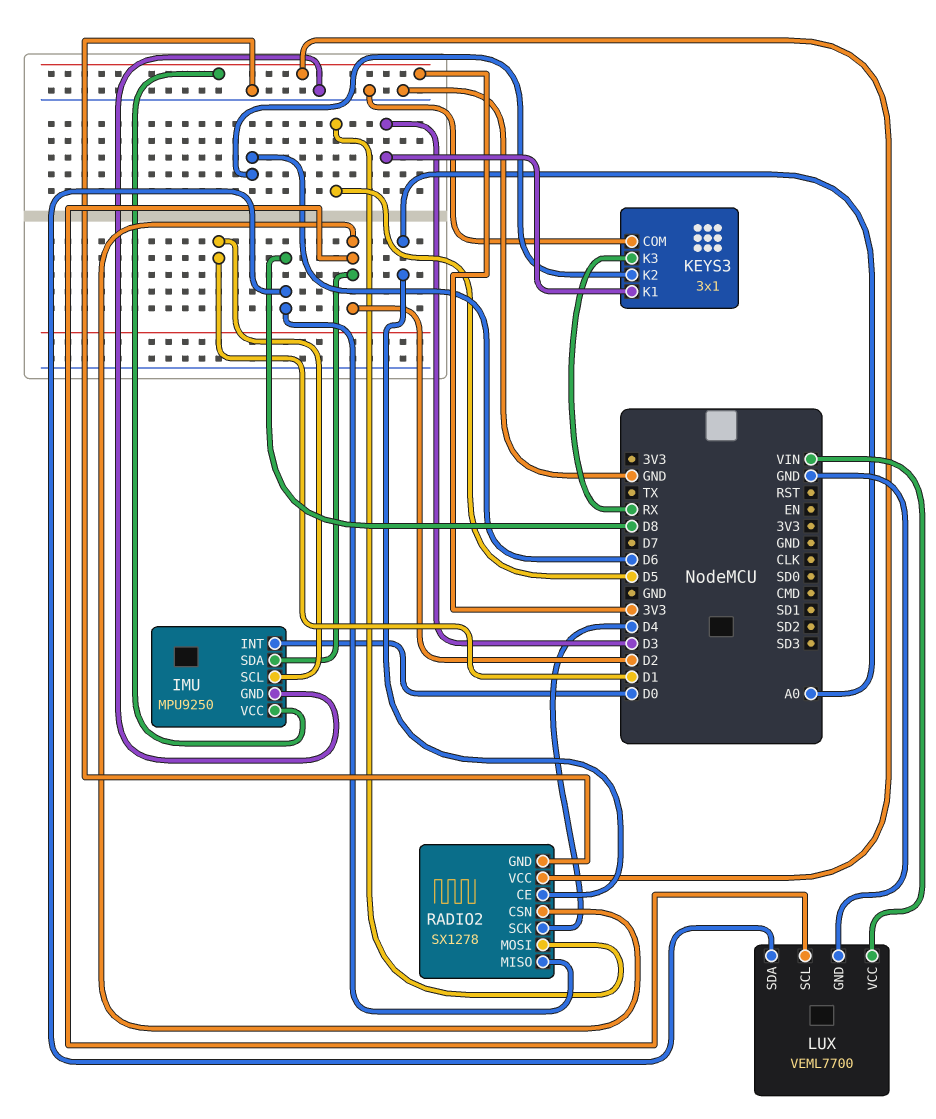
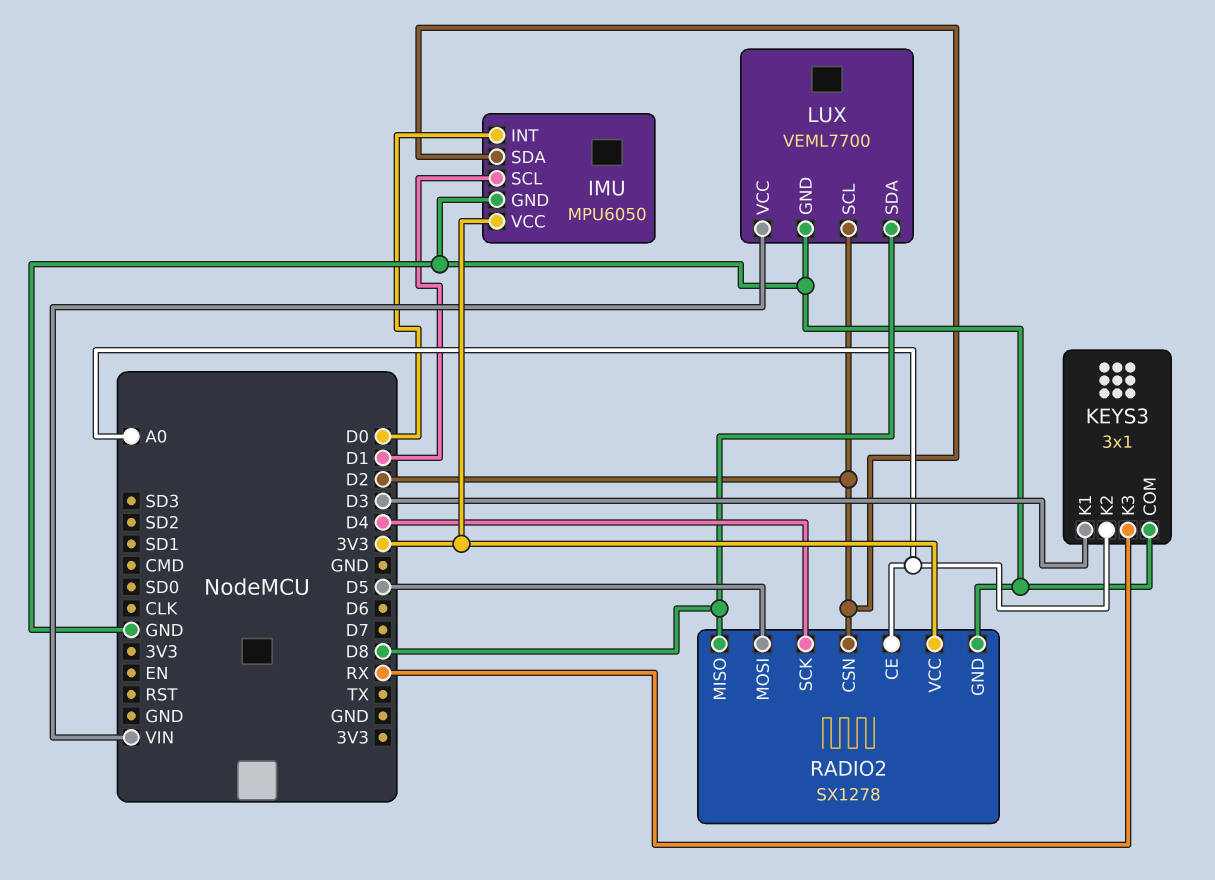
IMU: MPU9250 -> MPU6050
KEYS3 pin K2: D6 -> A0

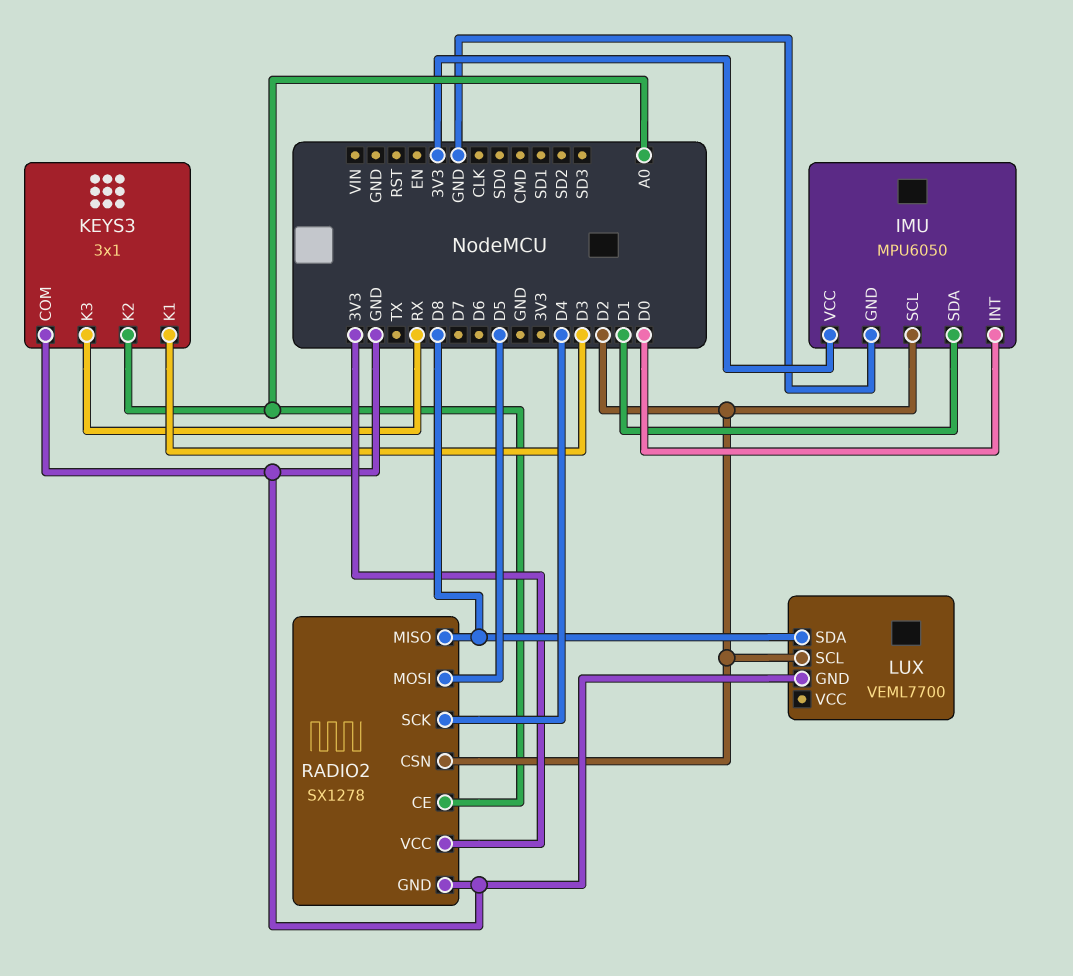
IMU pin SCL: D1 -> D2
IMU pin SDA: D2 -> D1
LUX pin VCC: VIN -> none

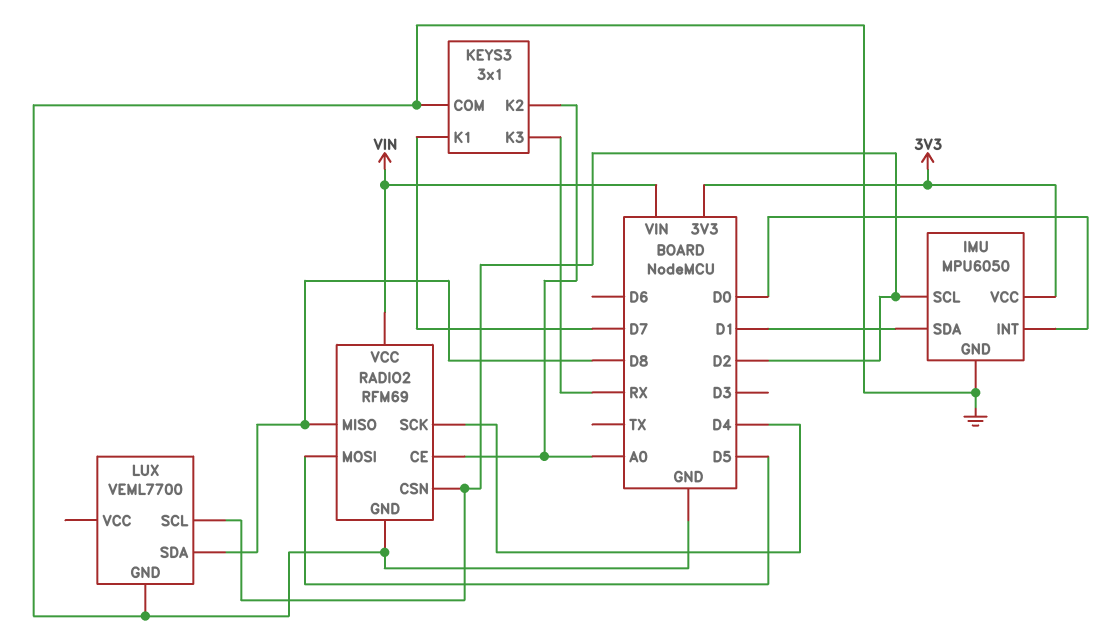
KEYS3 pin K1: D3 -> D7
RADIO2: SX1278 -> RFM69
RADIO2 pin VCC: 3V3 -> VIN

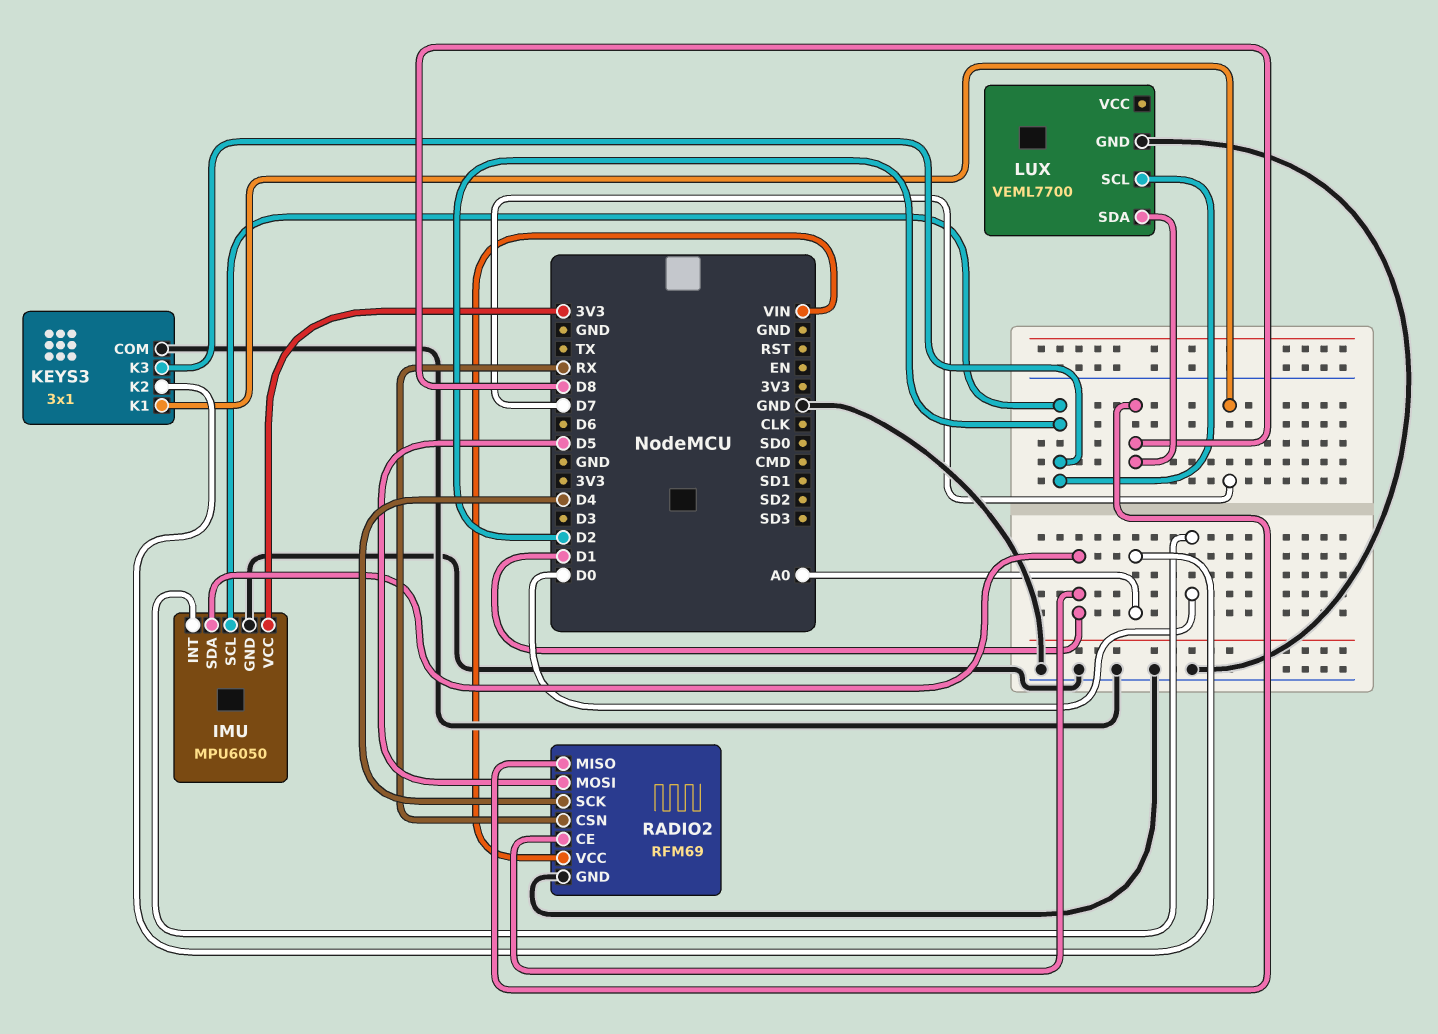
KEYS3 pin K3: RX -> D2
RADIO2 pin CE: A0 -> D1
RADIO2 pin CSN: D2 -> RX

